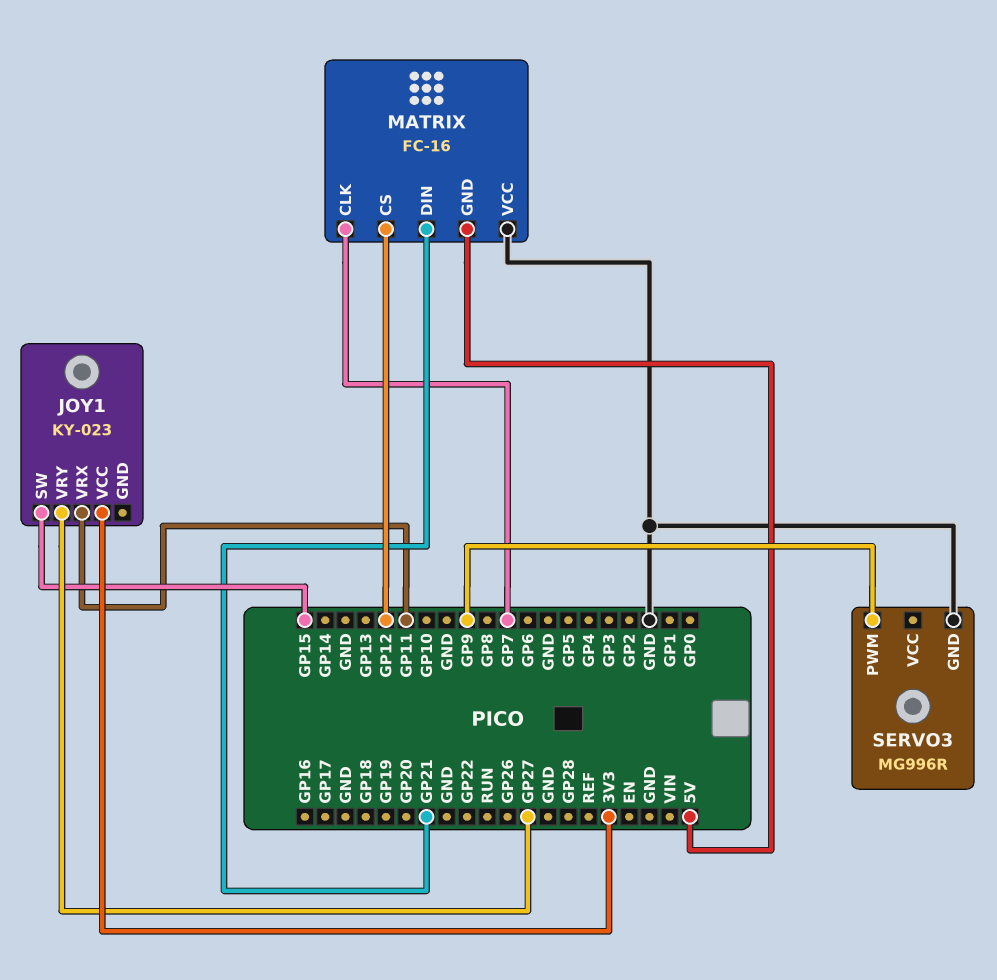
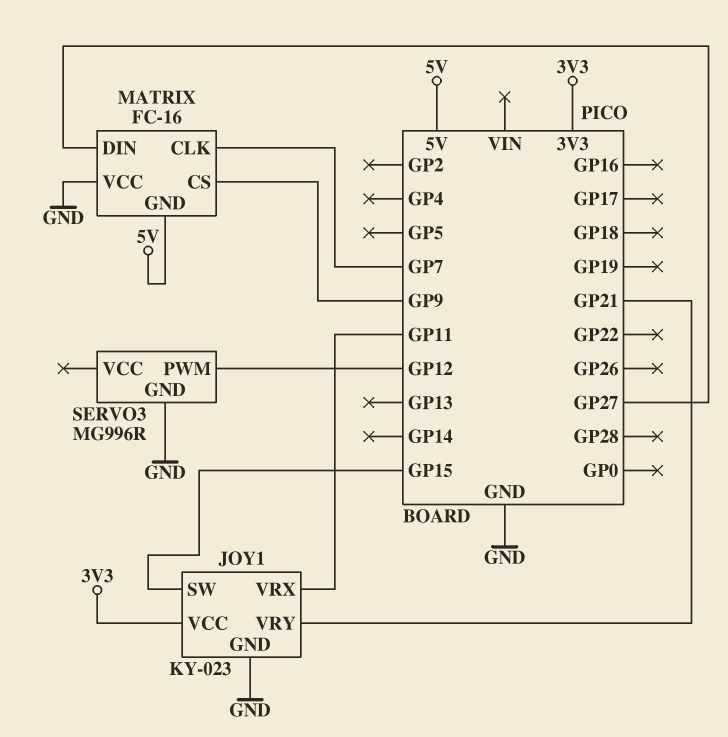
JOY1 pin GND: none -> GND
JOY1 pin VRY: GP27 -> GP21
MATRIX pin CS: GP12 -> GP9
MATRIX pin DIN: GP21 -> GP27
SERVO3 pin PWM: GP9 -> GP12

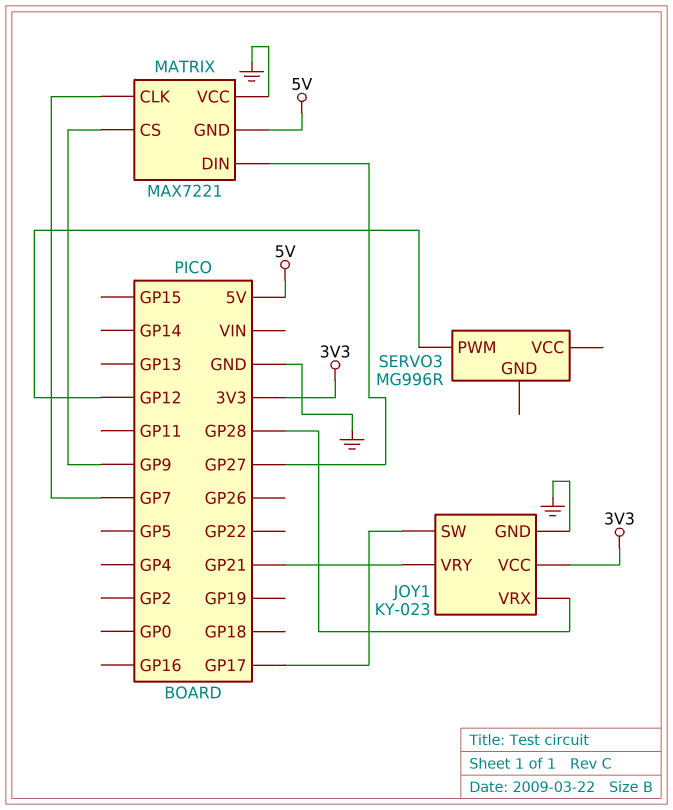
JOY1 pin SW: GP15 -> GP17
JOY1 pin VRX: GP11 -> GP28
MATRIX: FC-16 -> MAX7221
SERVO3 pin GND: GND -> none

